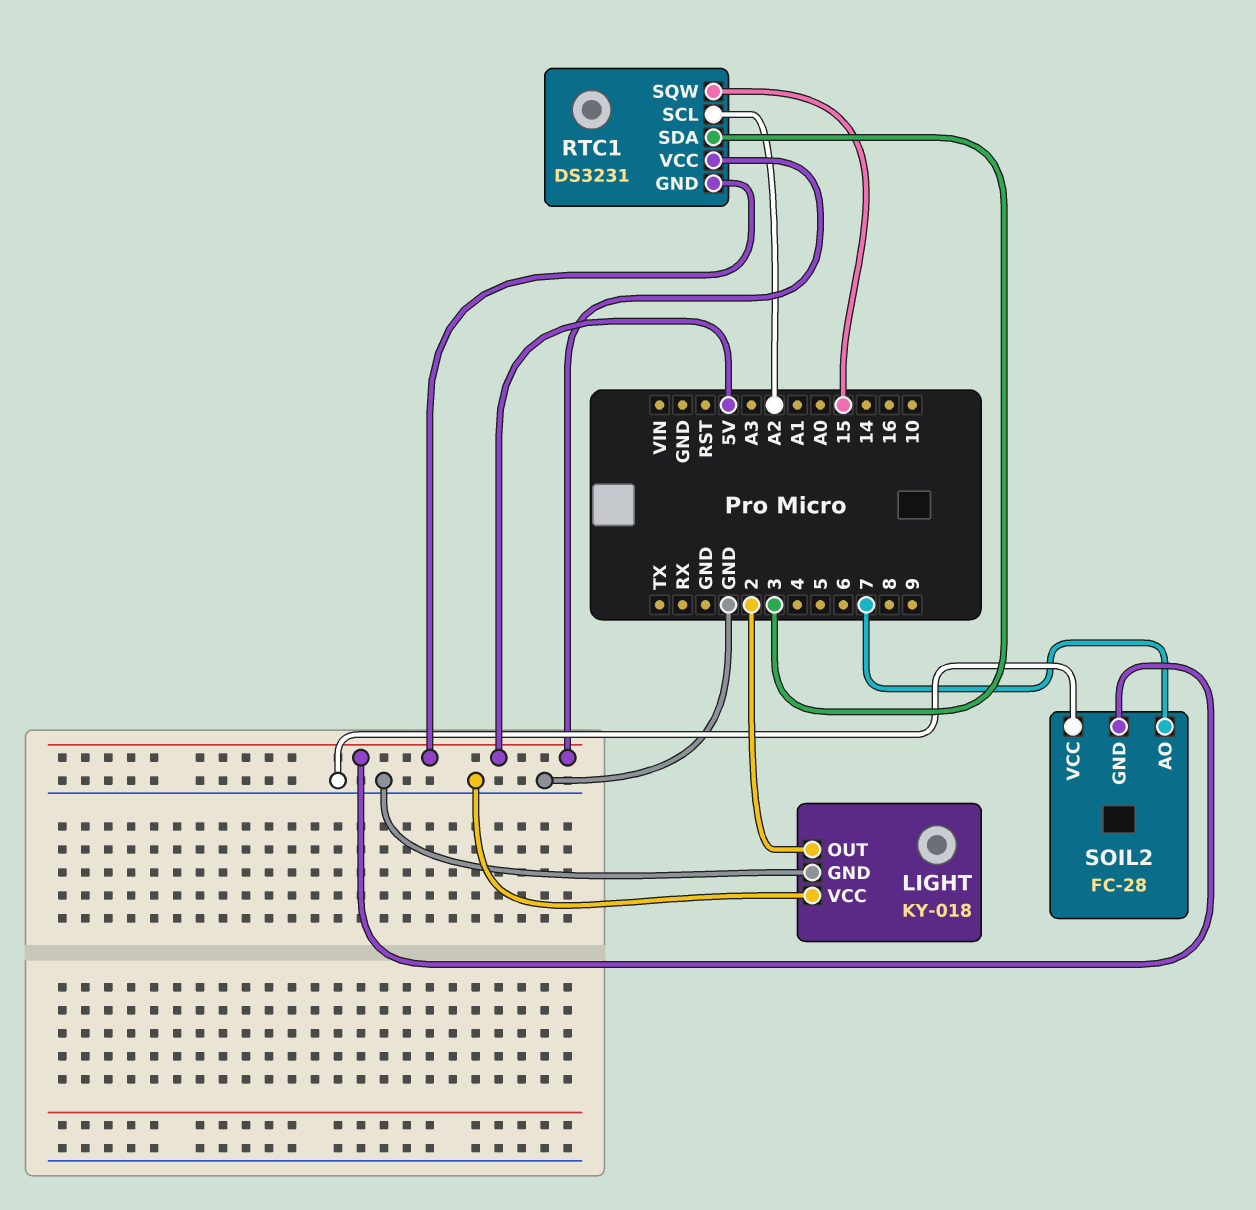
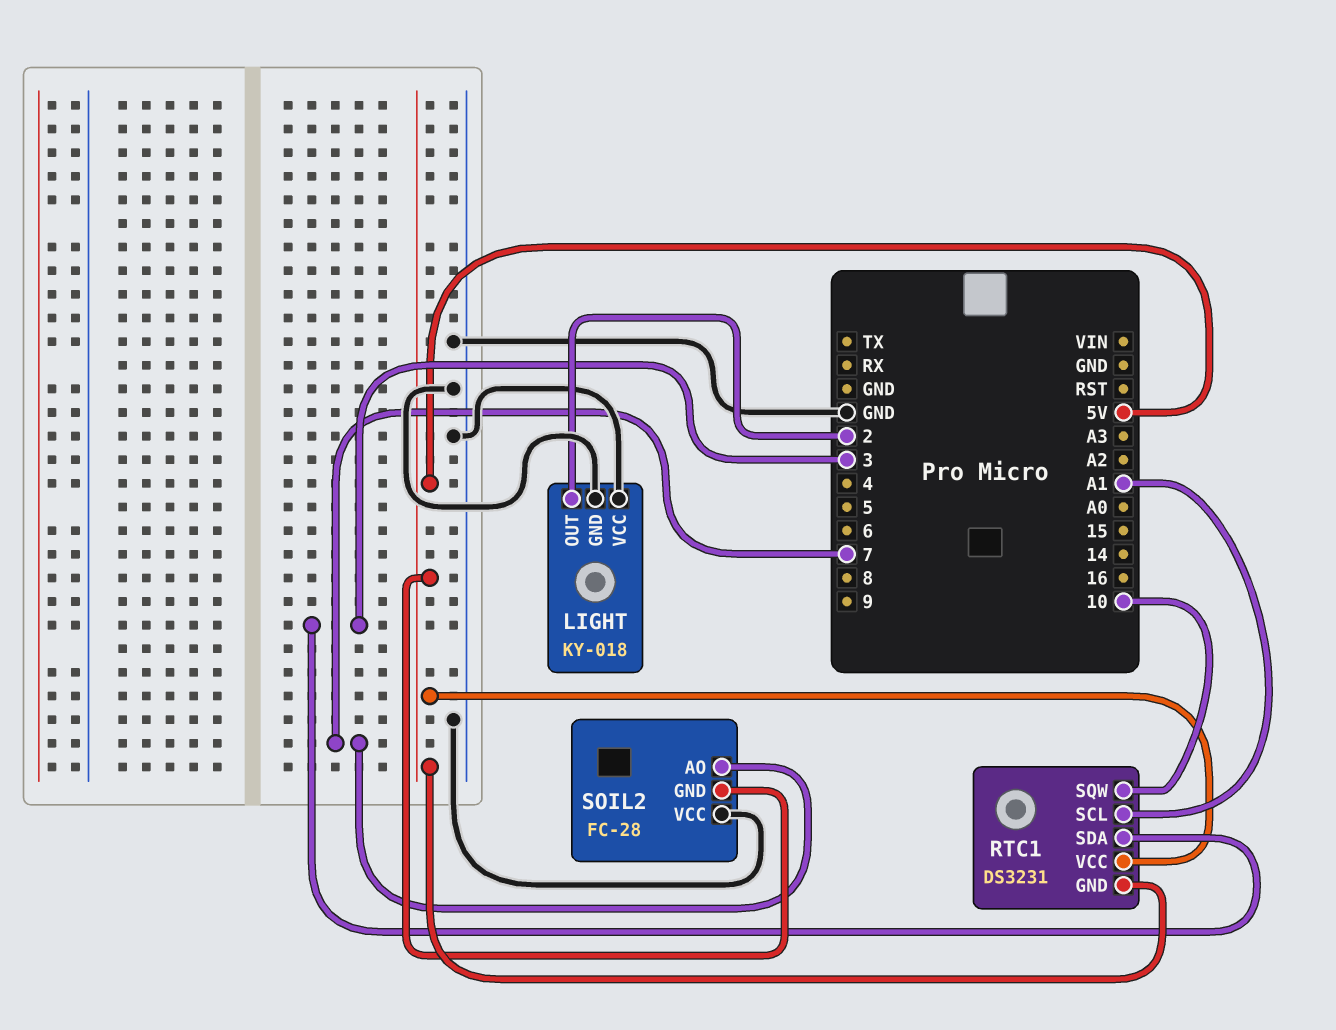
RTC1 pin SCL: A2 -> A1
RTC1 pin SQW: 15 -> 10

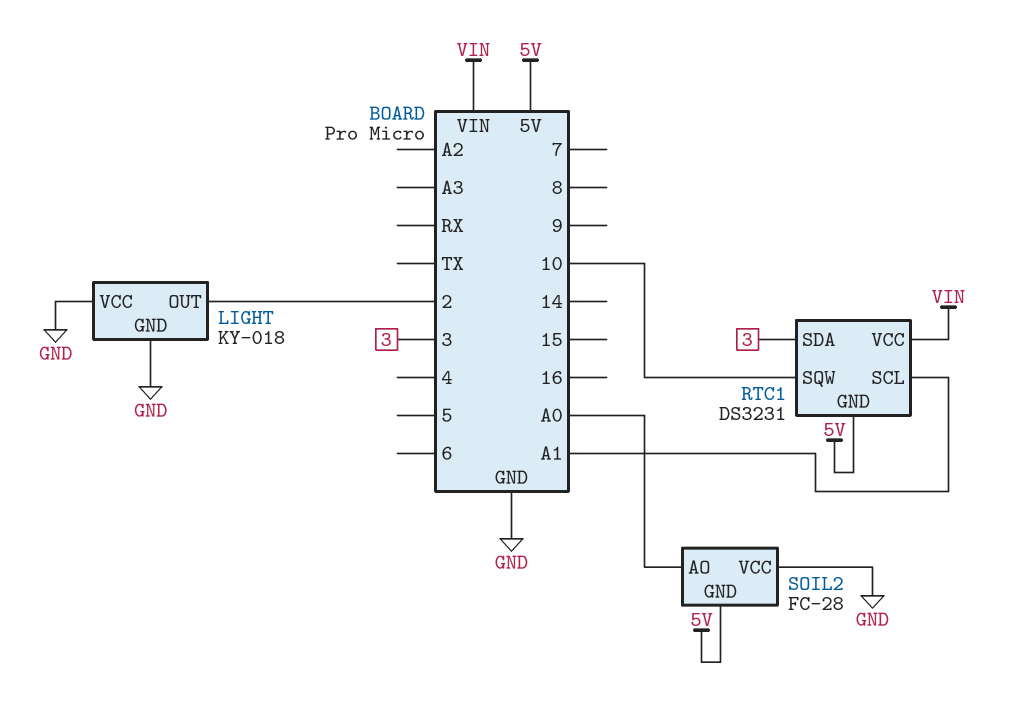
RTC1 pin VCC: 5V -> VIN
SOIL2 pin AO: 7 -> A0

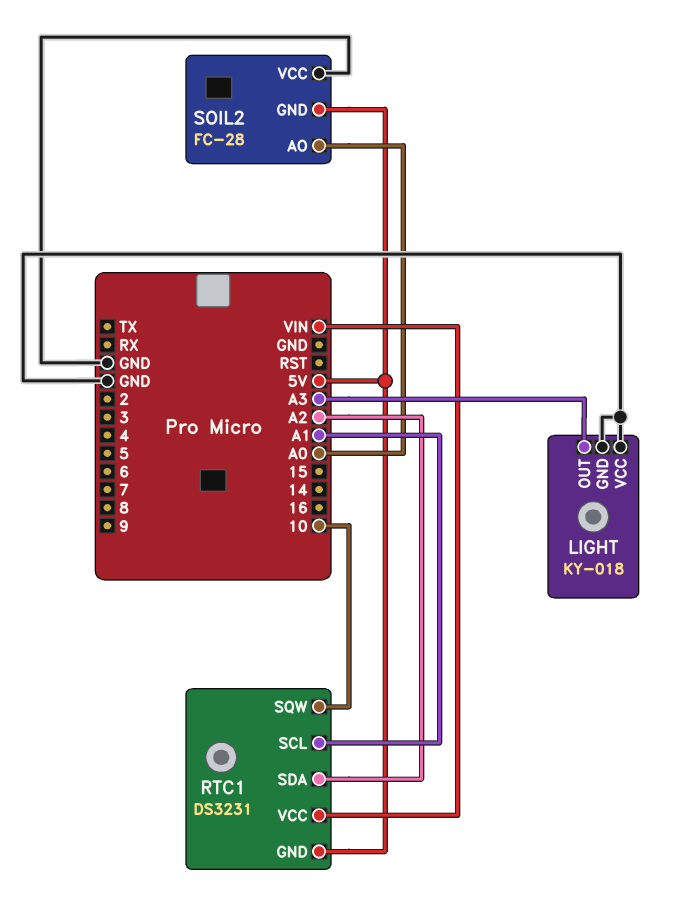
LIGHT pin OUT: 2 -> A3
RTC1 pin SDA: 3 -> A2

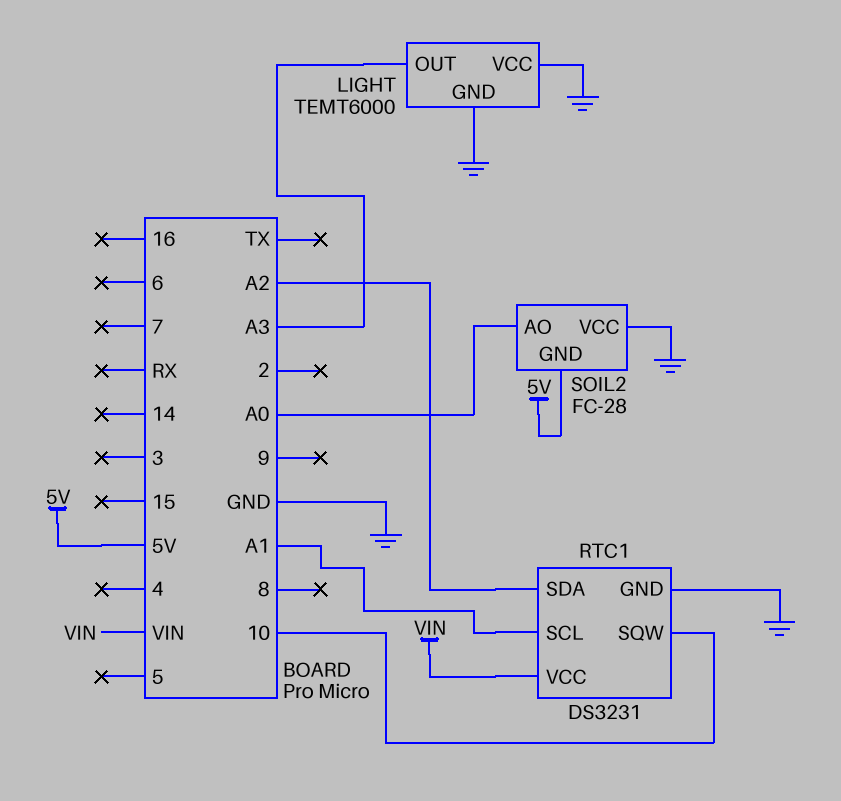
LIGHT: KY-018 -> TEMT6000
RTC1 pin GND: 5V -> GND

